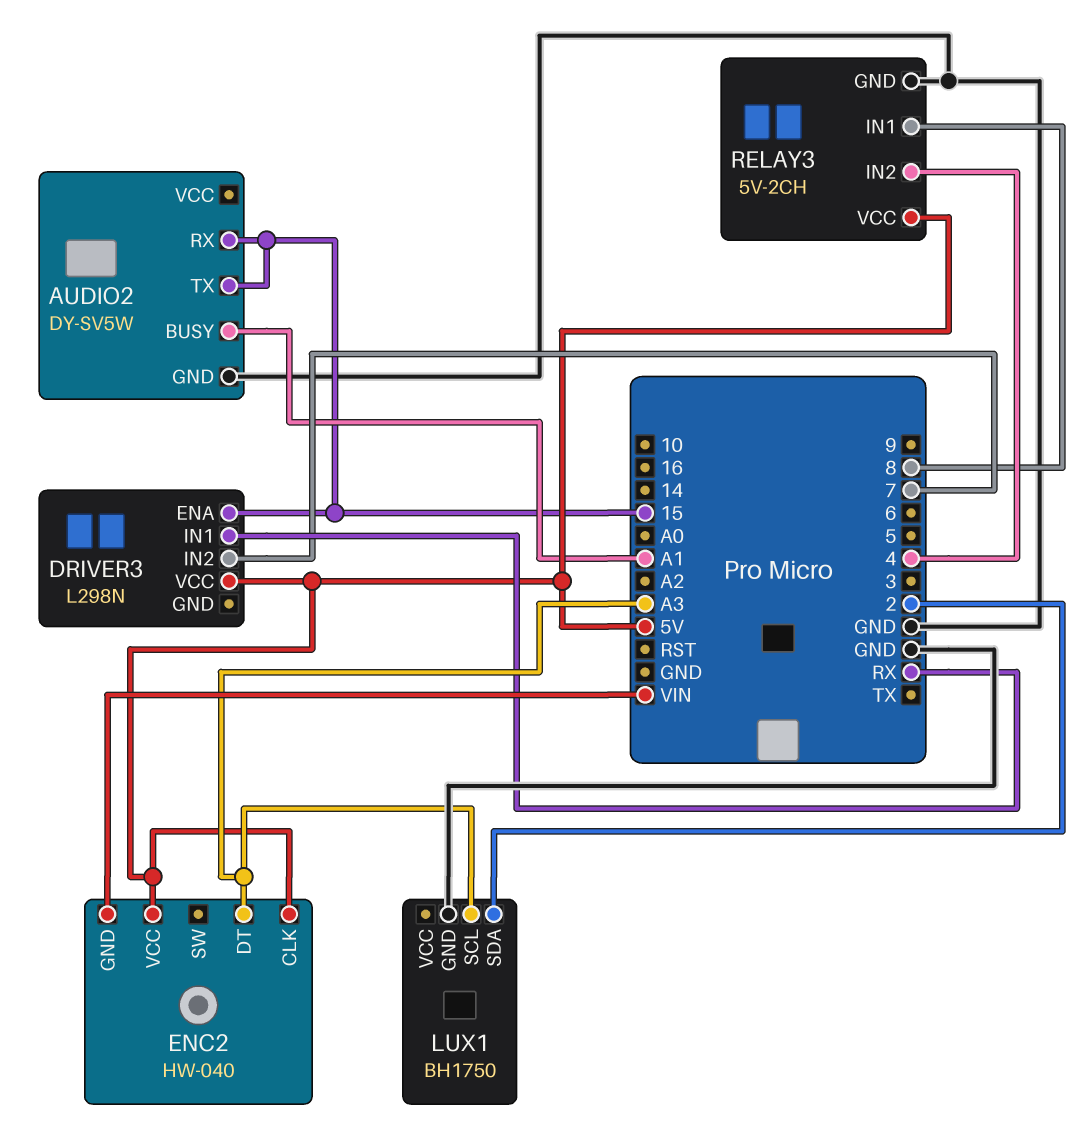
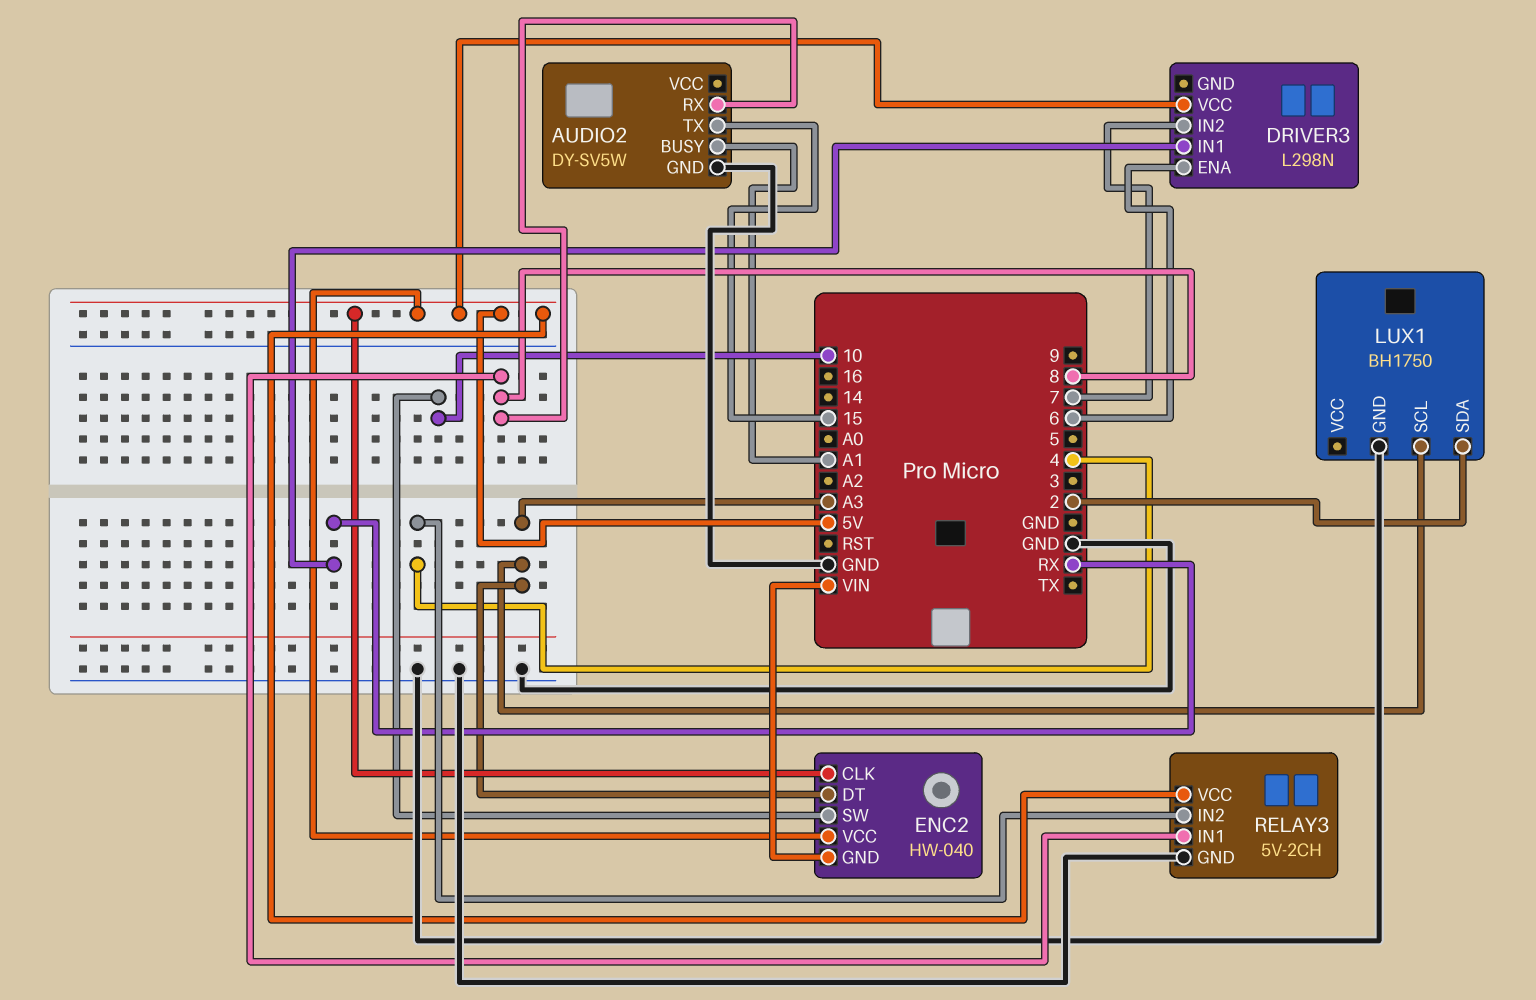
AUDIO2 pin RX: 15 -> 8
DRIVER3 pin ENA: 15 -> 6
ENC2 pin SW: none -> 10

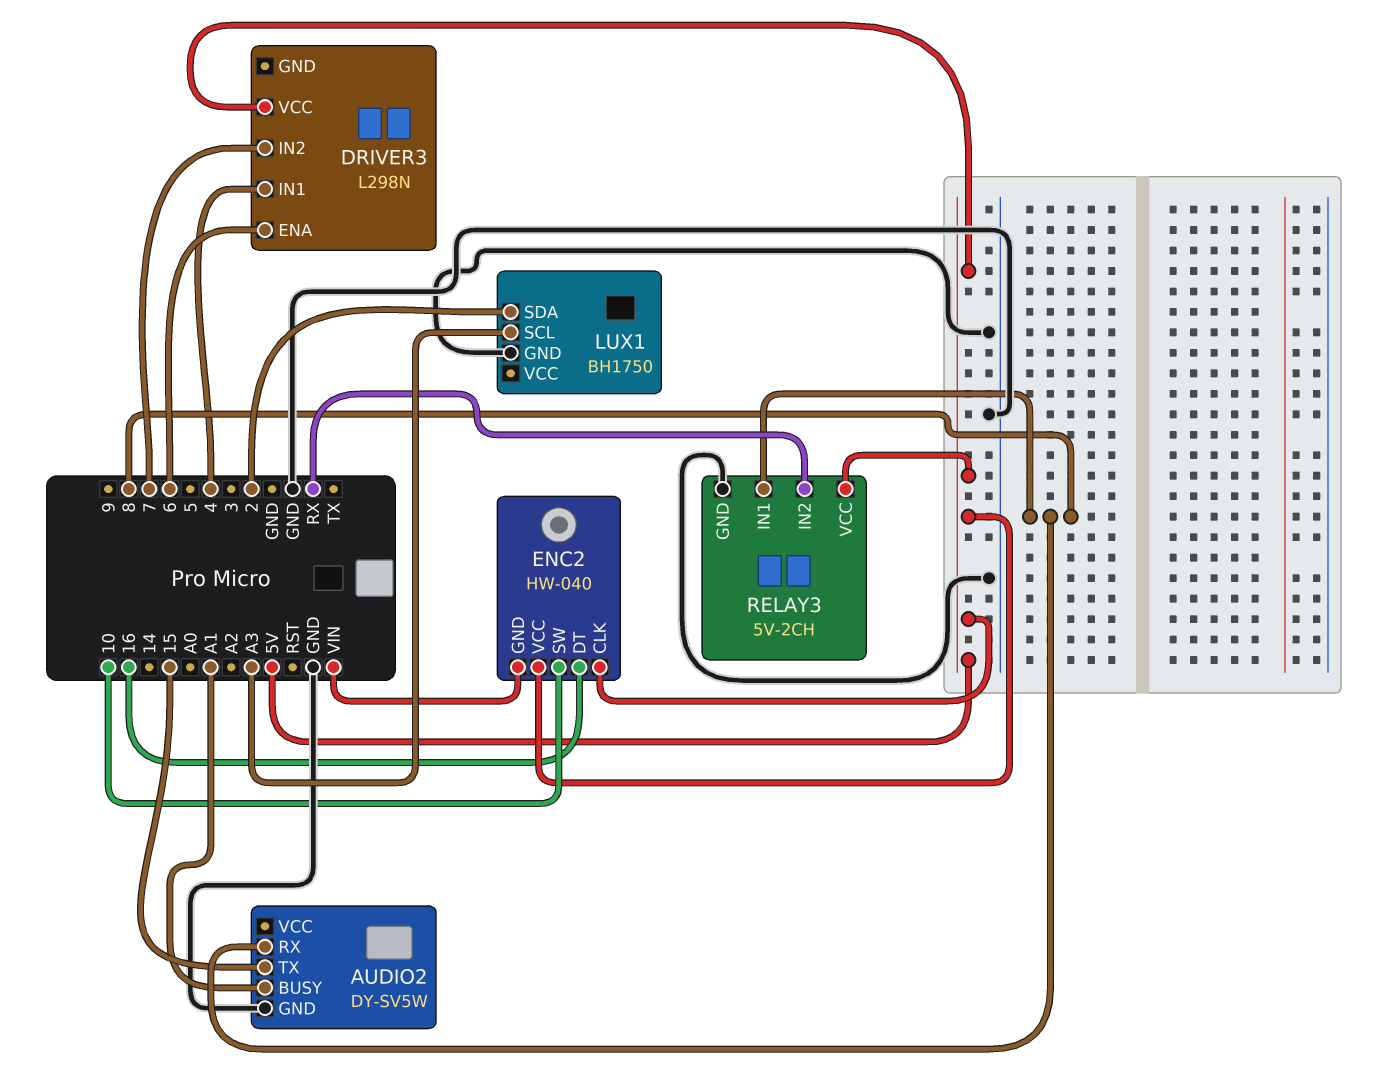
DRIVER3 pin IN1: RX -> 4
ENC2 pin DT: A3 -> 16
RELAY3 pin IN2: 4 -> RX

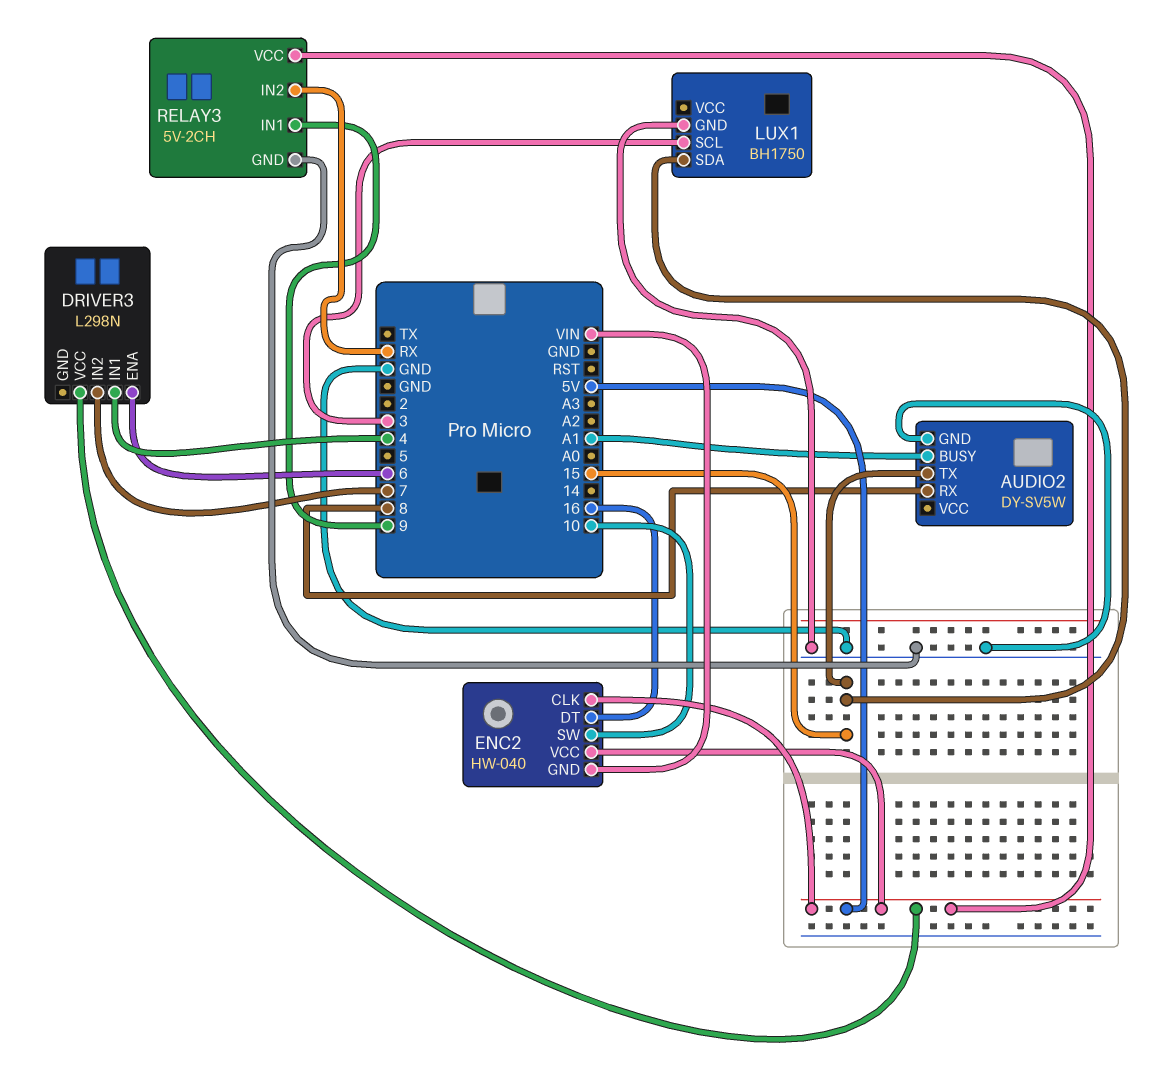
LUX1 pin SCL: A3 -> 3
LUX1 pin SDA: 2 -> 15
RELAY3 pin IN1: 8 -> 9

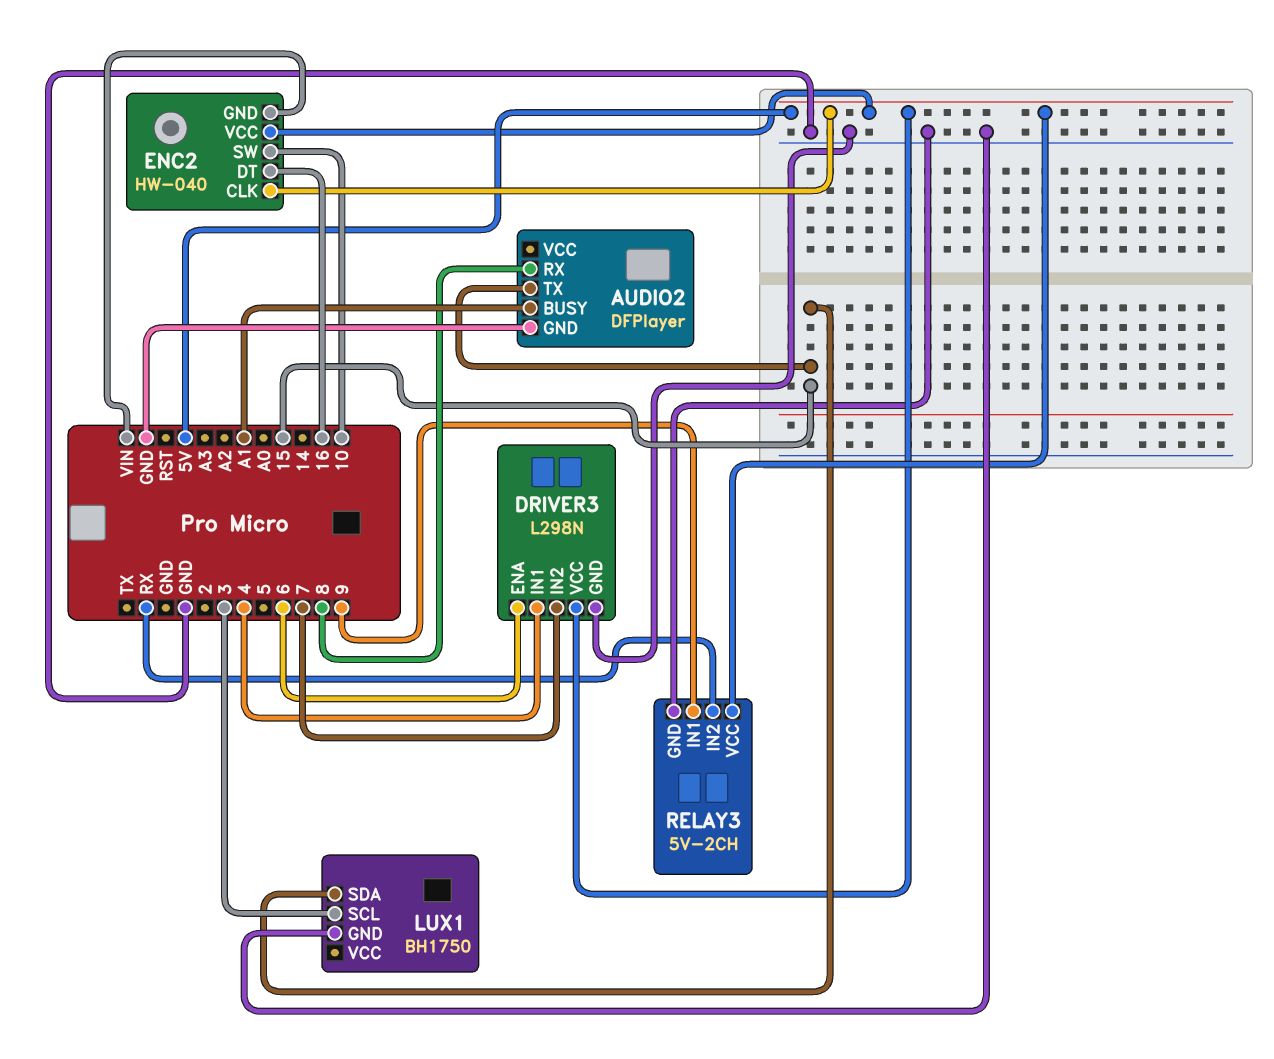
AUDIO2: DY-SV5W -> DFPlayer
DRIVER3 pin GND: none -> GND

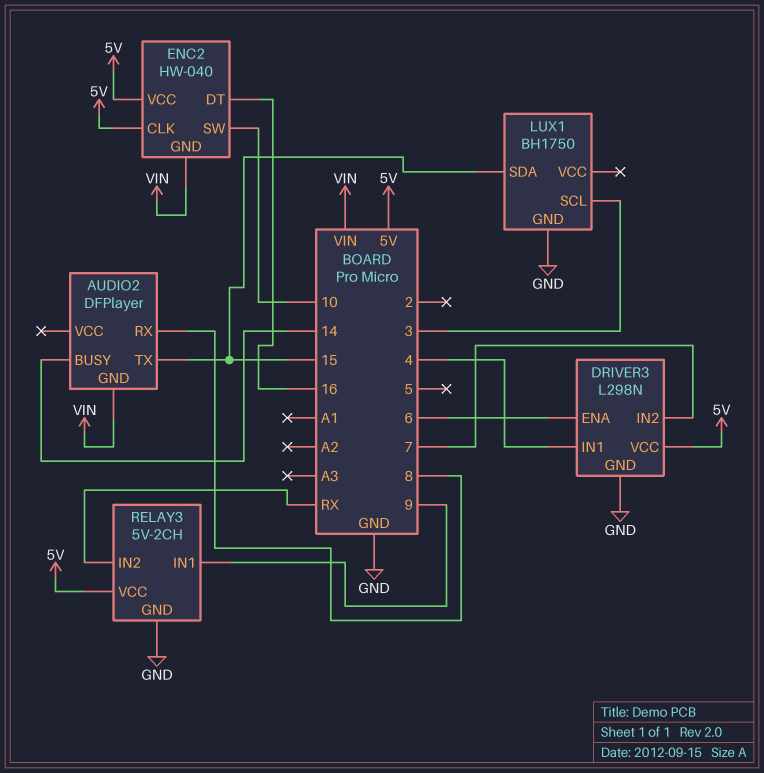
AUDIO2 pin BUSY: A1 -> 14
AUDIO2 pin GND: GND -> VIN

